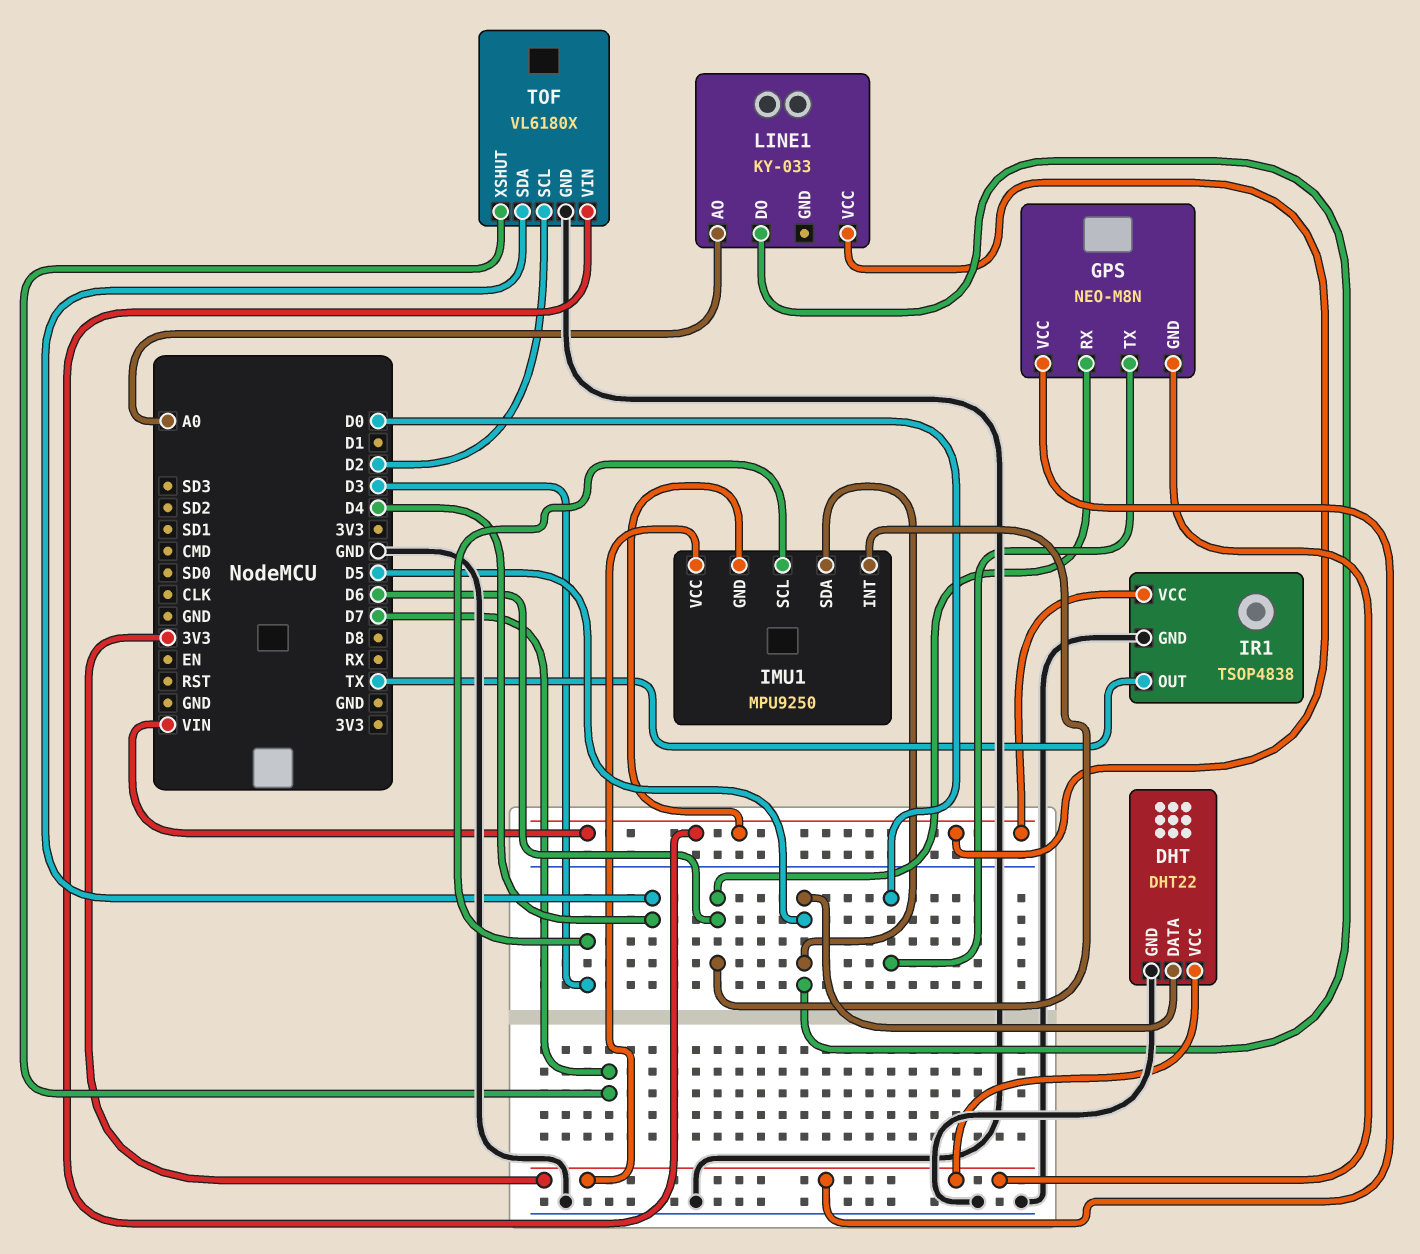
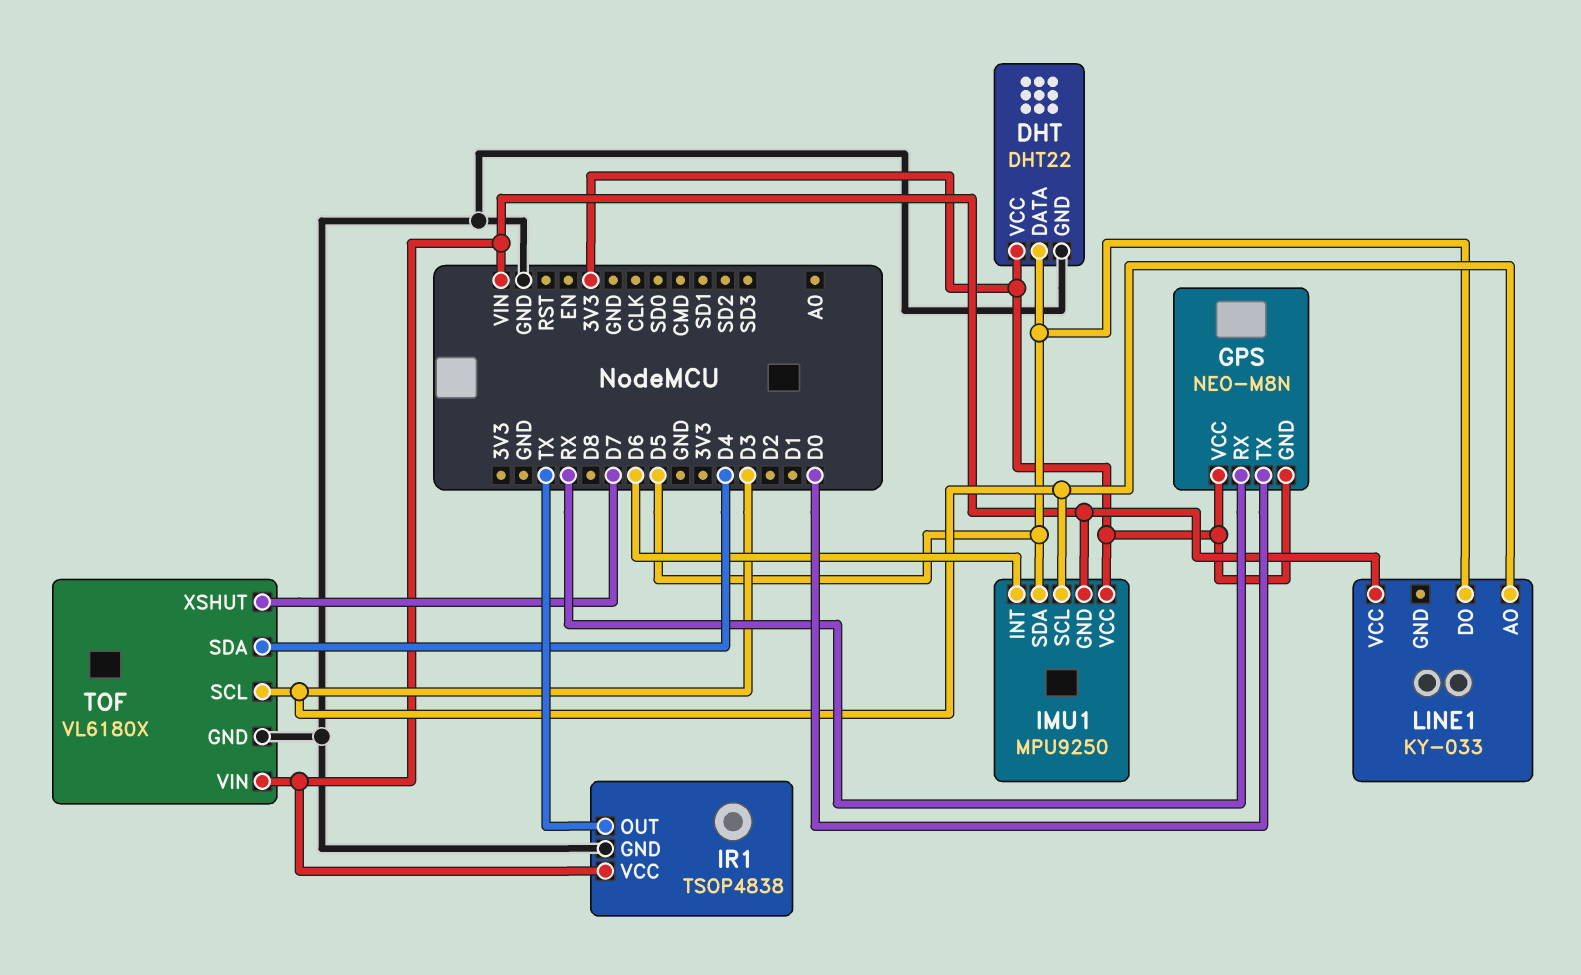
GPS pin RX: D6 -> RX
LINE1 pin AO: A0 -> D3
TOF pin SCL: D2 -> D3

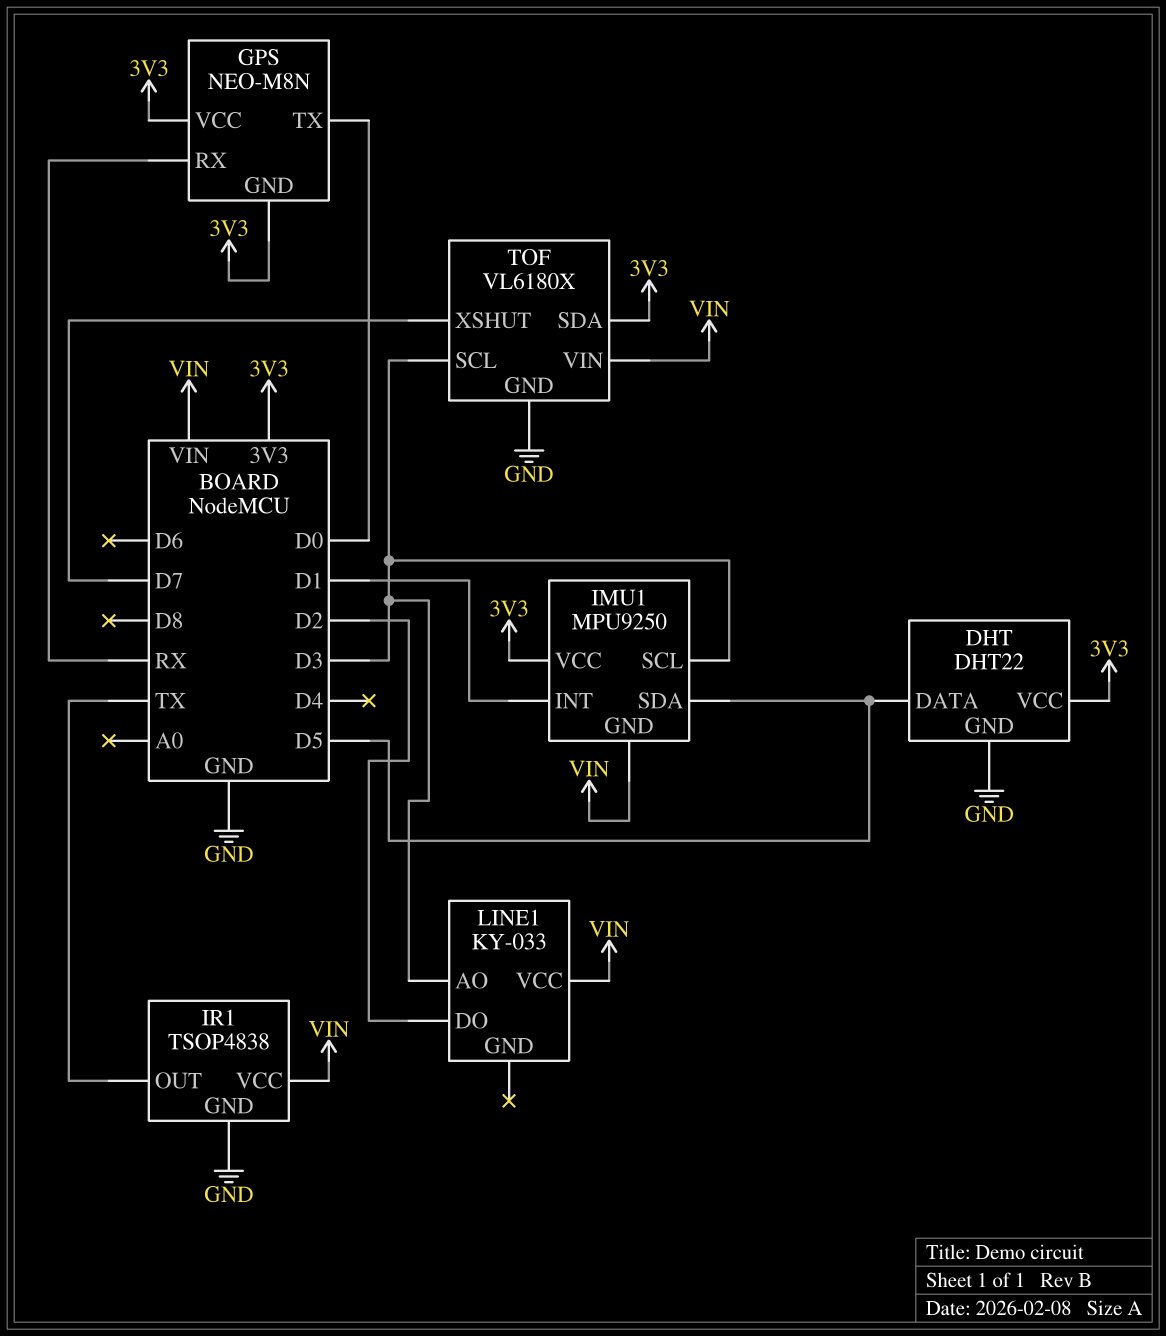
IMU1 pin INT: D6 -> D1
LINE1 pin DO: D5 -> D2
TOF pin SDA: D4 -> 3V3

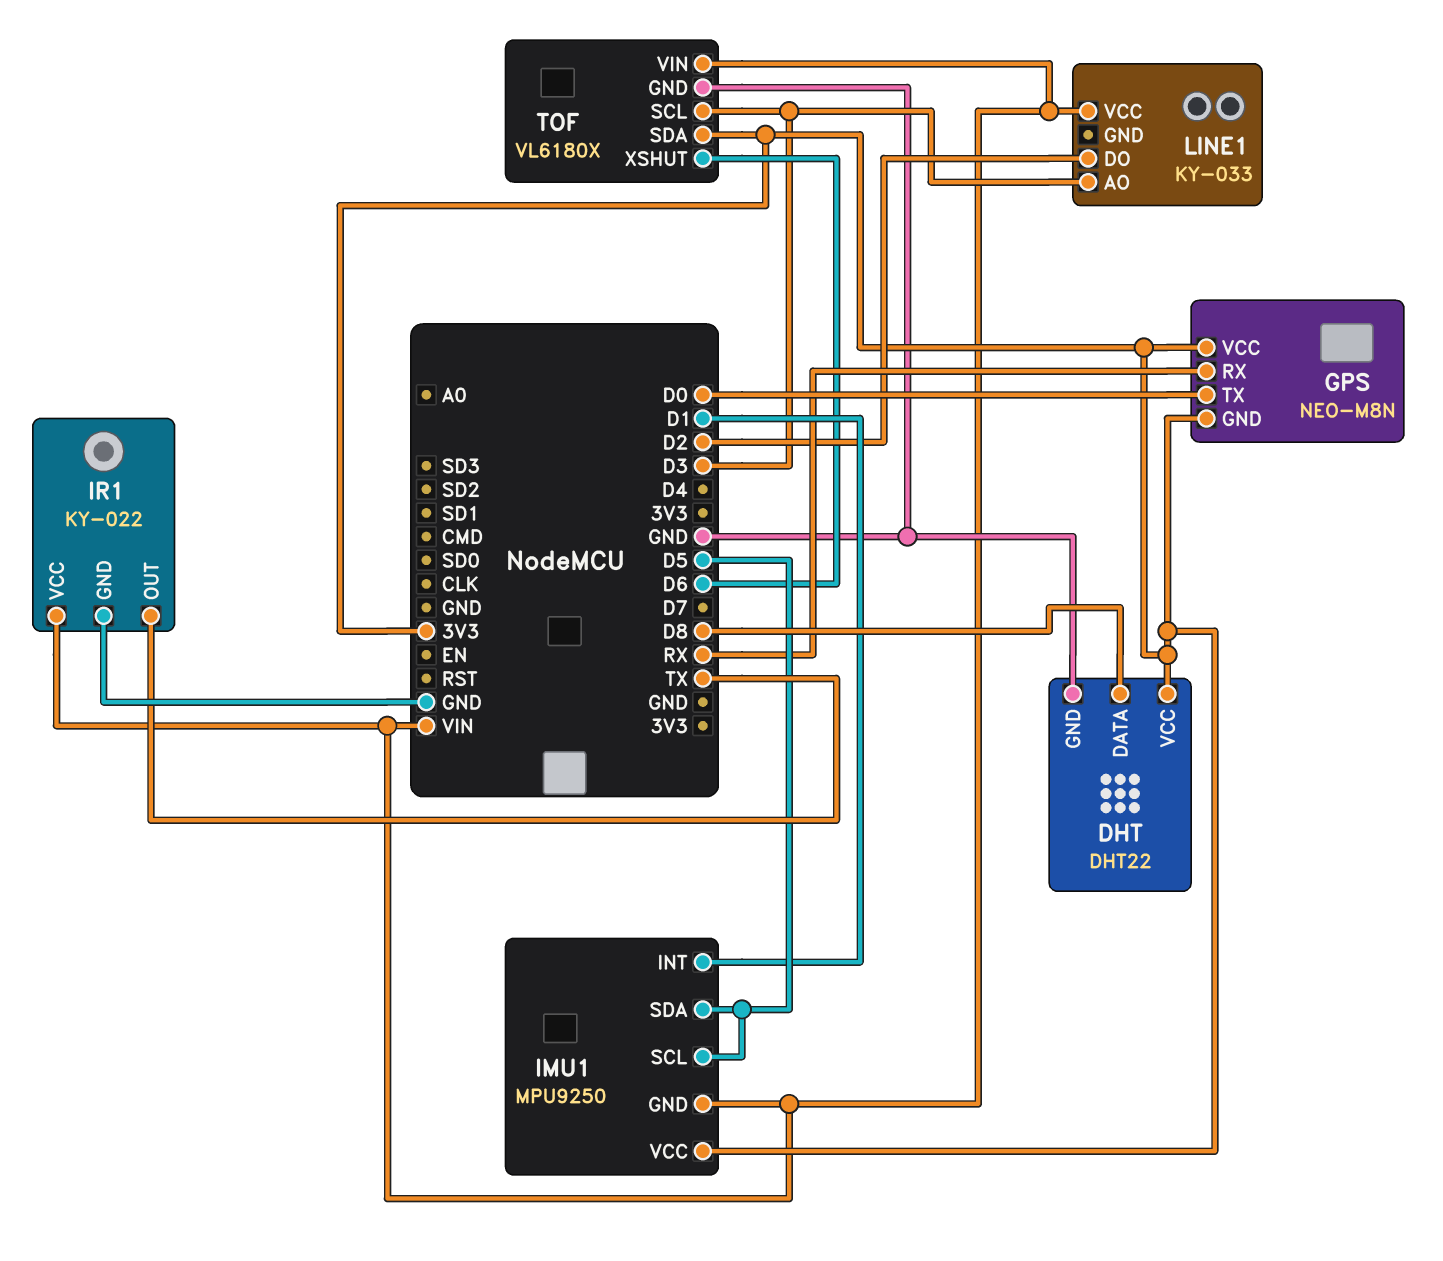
DHT pin DATA: D5 -> D8
IMU1 pin SCL: D3 -> D5
IR1: TSOP4838 -> KY-022
TOF pin XSHUT: D7 -> D6

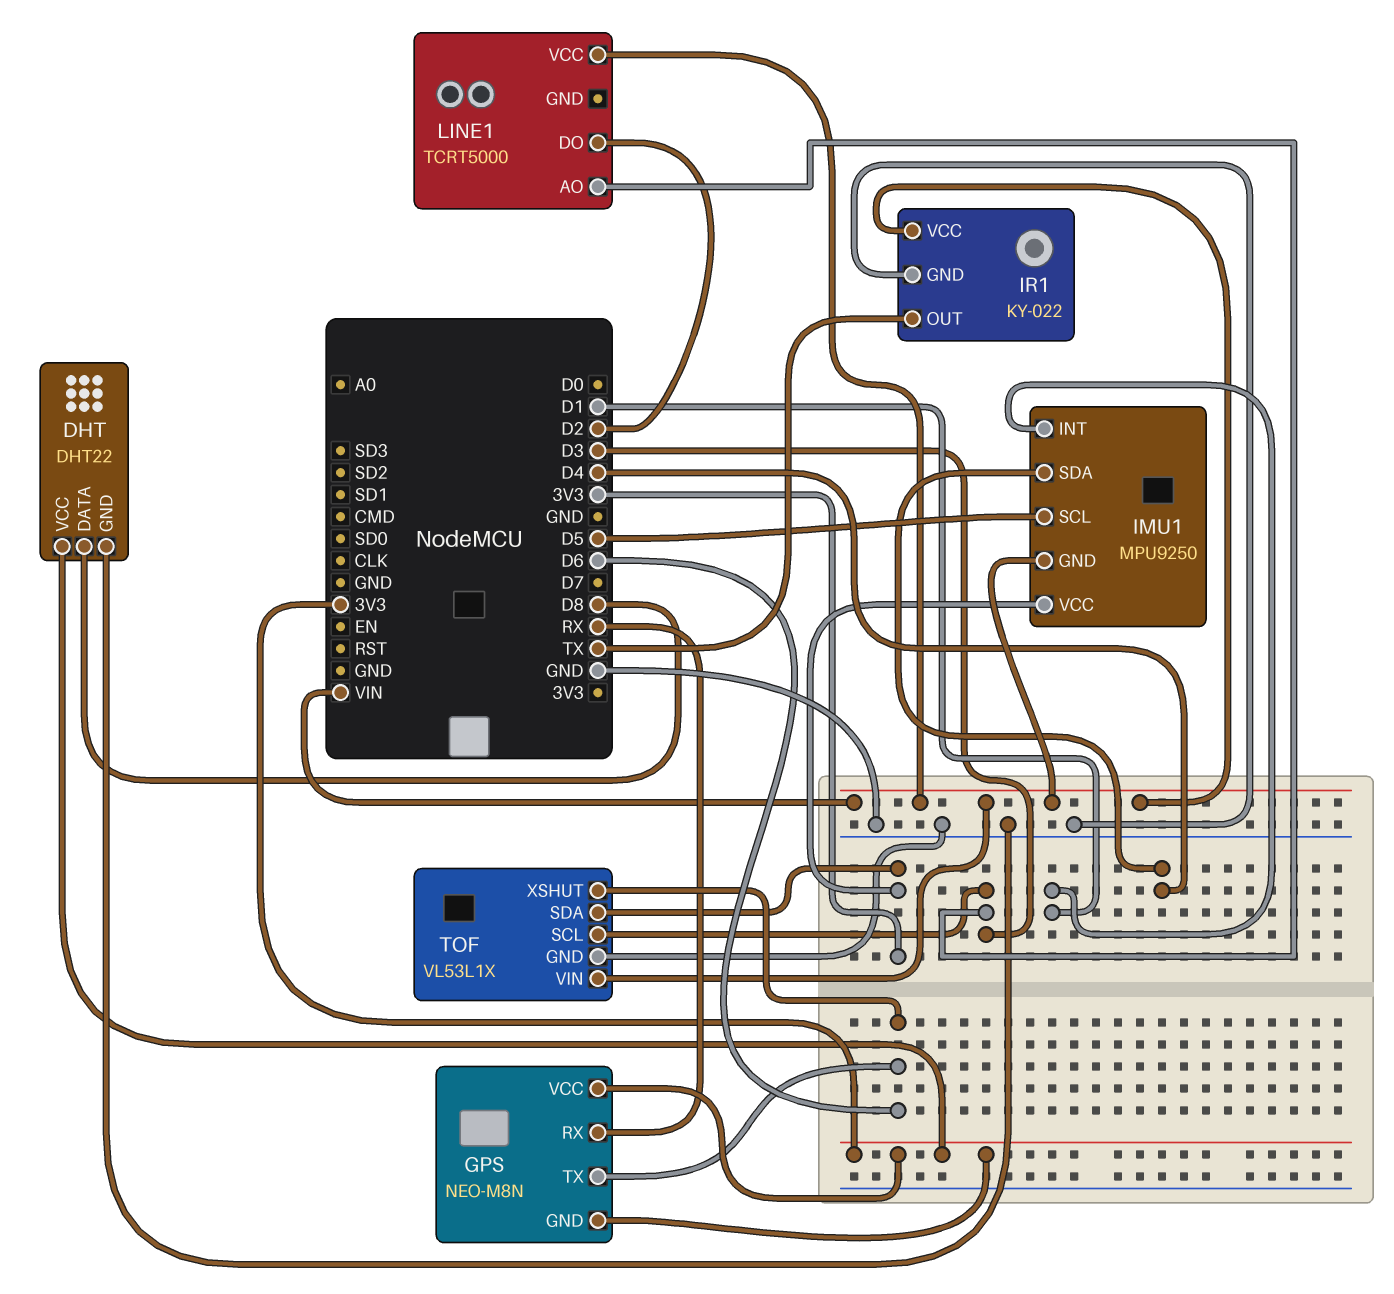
GPS pin TX: D0 -> D6
IMU1 pin SDA: D5 -> D4
LINE1: KY-033 -> TCRT5000
TOF: VL6180X -> VL53L1X

